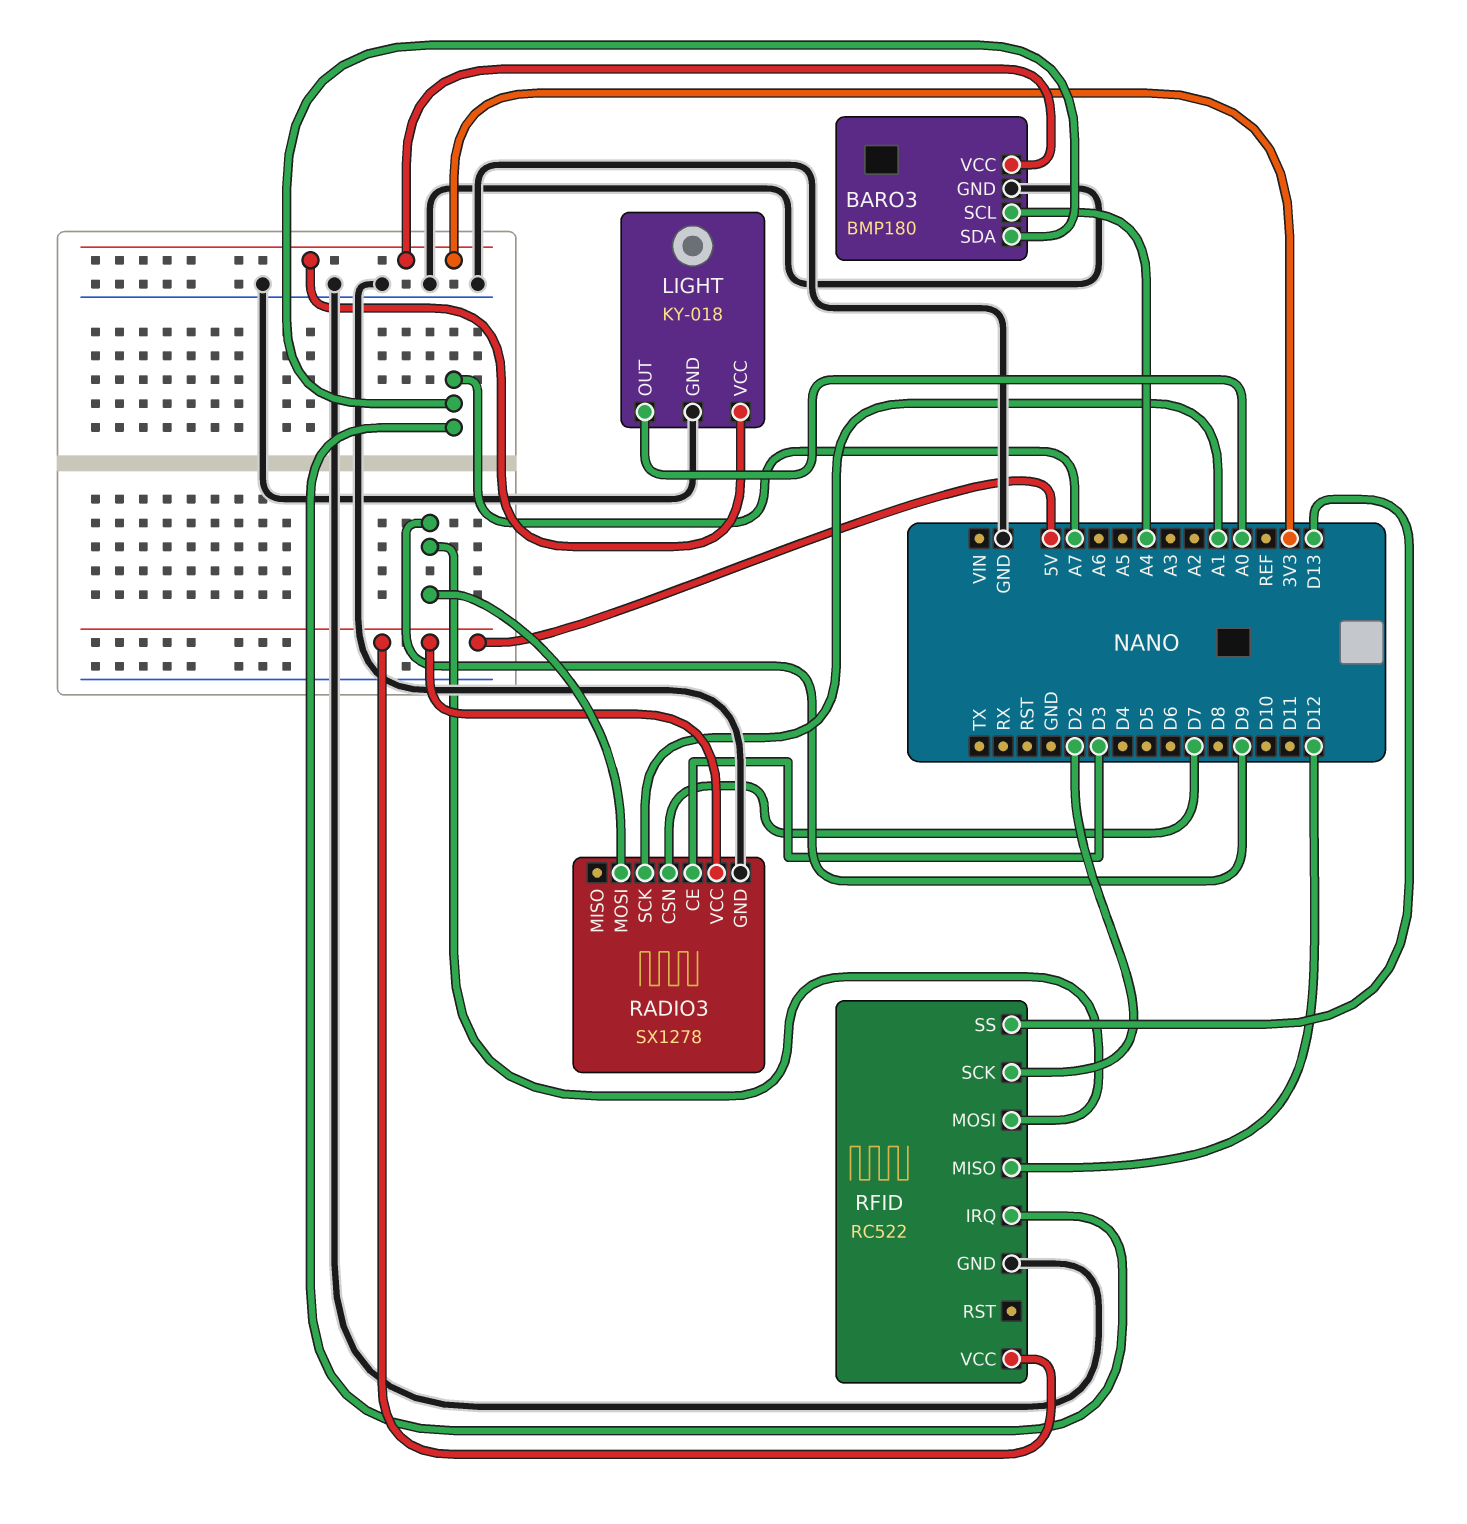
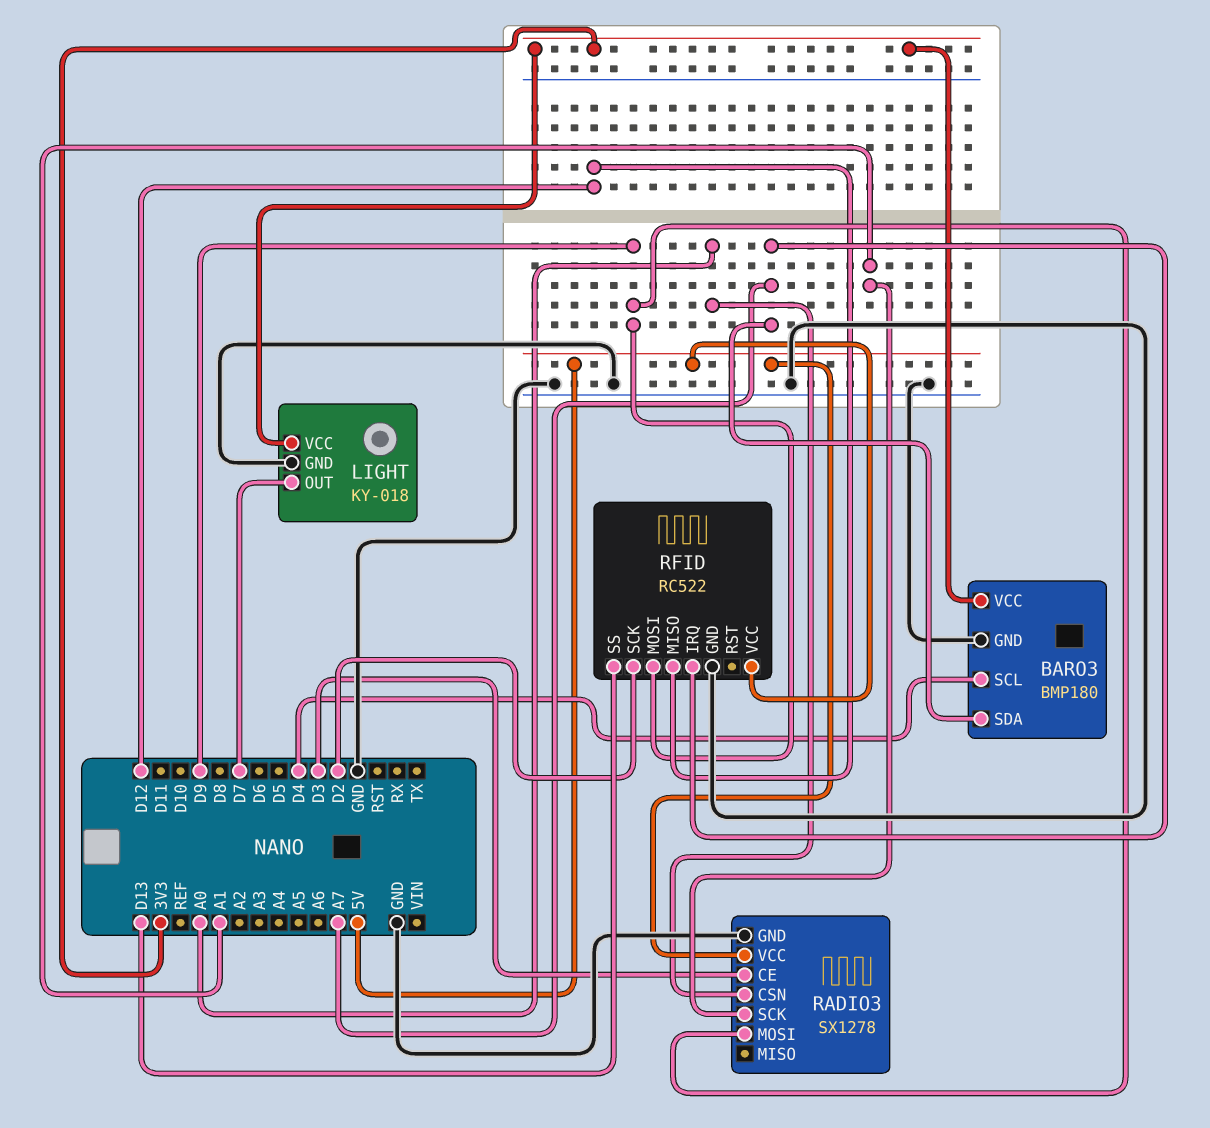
BARO3 pin SCL: A4 -> D4
LIGHT pin OUT: A0 -> D7
RADIO3 pin CSN: D7 -> A0

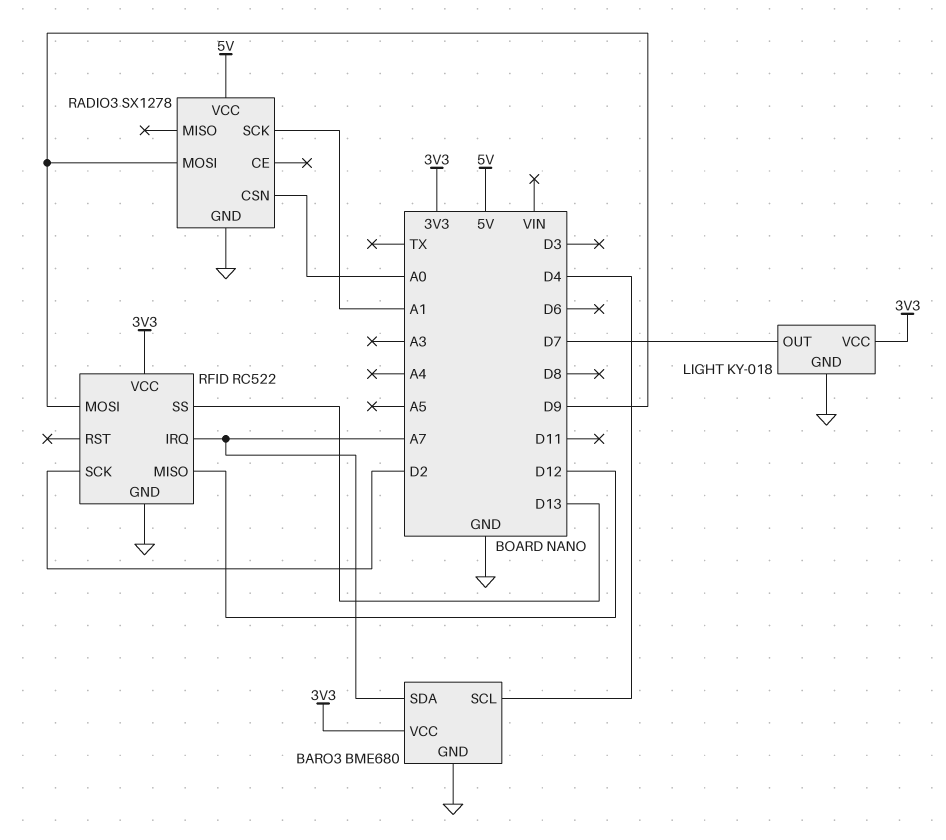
BARO3: BMP180 -> BME680
RADIO3 pin CE: D3 -> none
RFID pin VCC: 5V -> 3V3

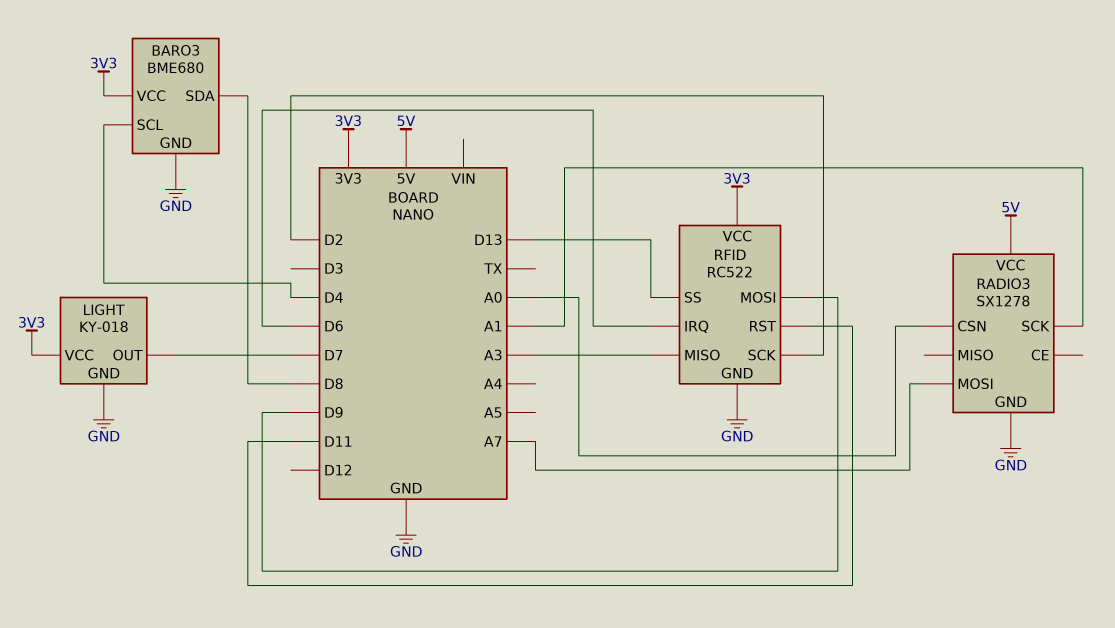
BARO3 pin SDA: A7 -> D8
RADIO3 pin MOSI: D9 -> A7
RFID pin IRQ: A7 -> D6
RFID pin MISO: D12 -> A3
RFID pin RST: none -> D11

